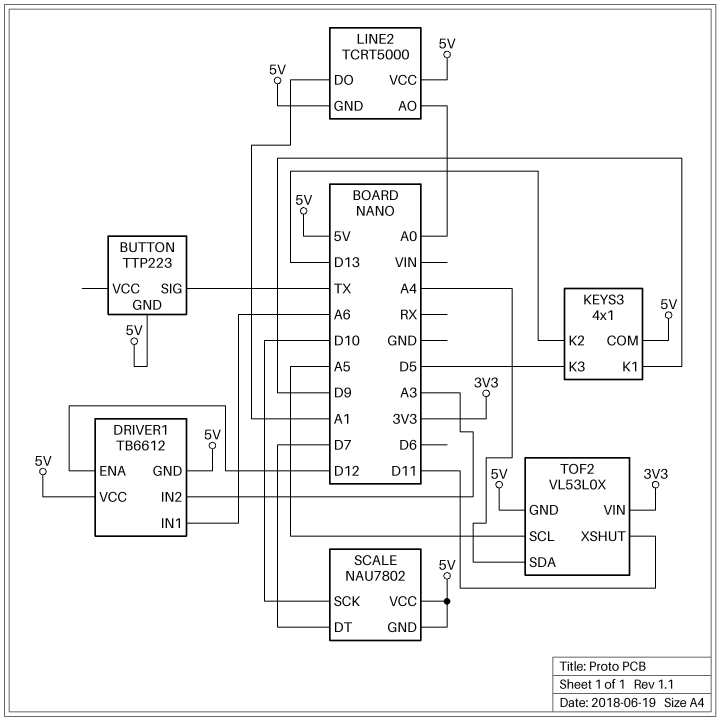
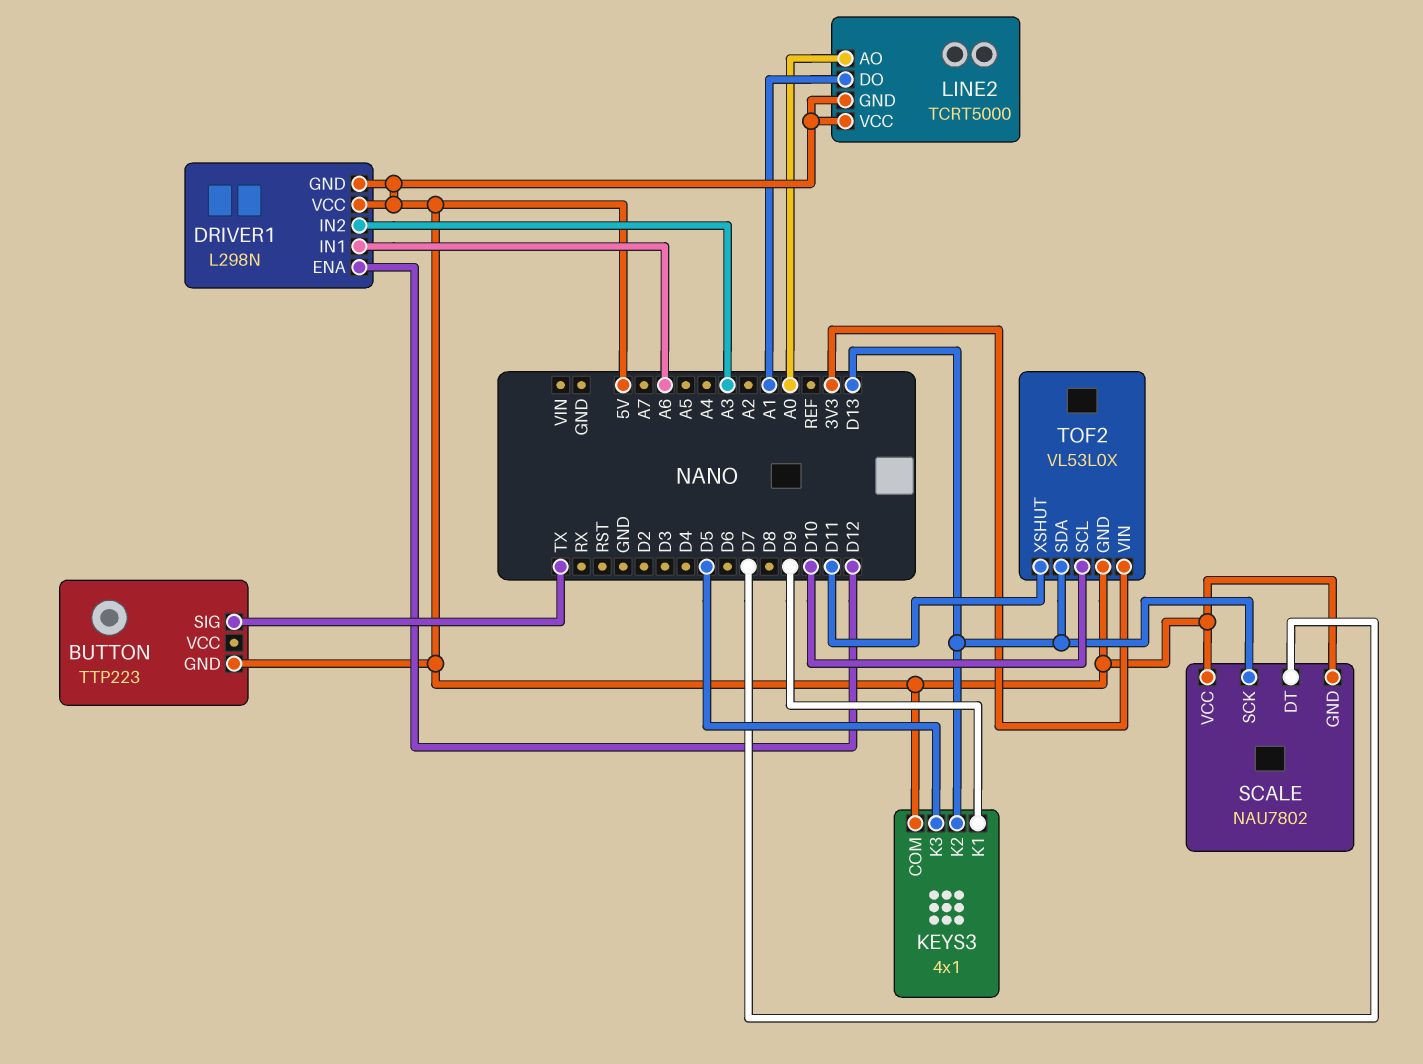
DRIVER1: TB6612 -> L298N
SCALE pin SCK: D10 -> D13
TOF2 pin SCL: A5 -> D10
TOF2 pin SDA: A4 -> D13

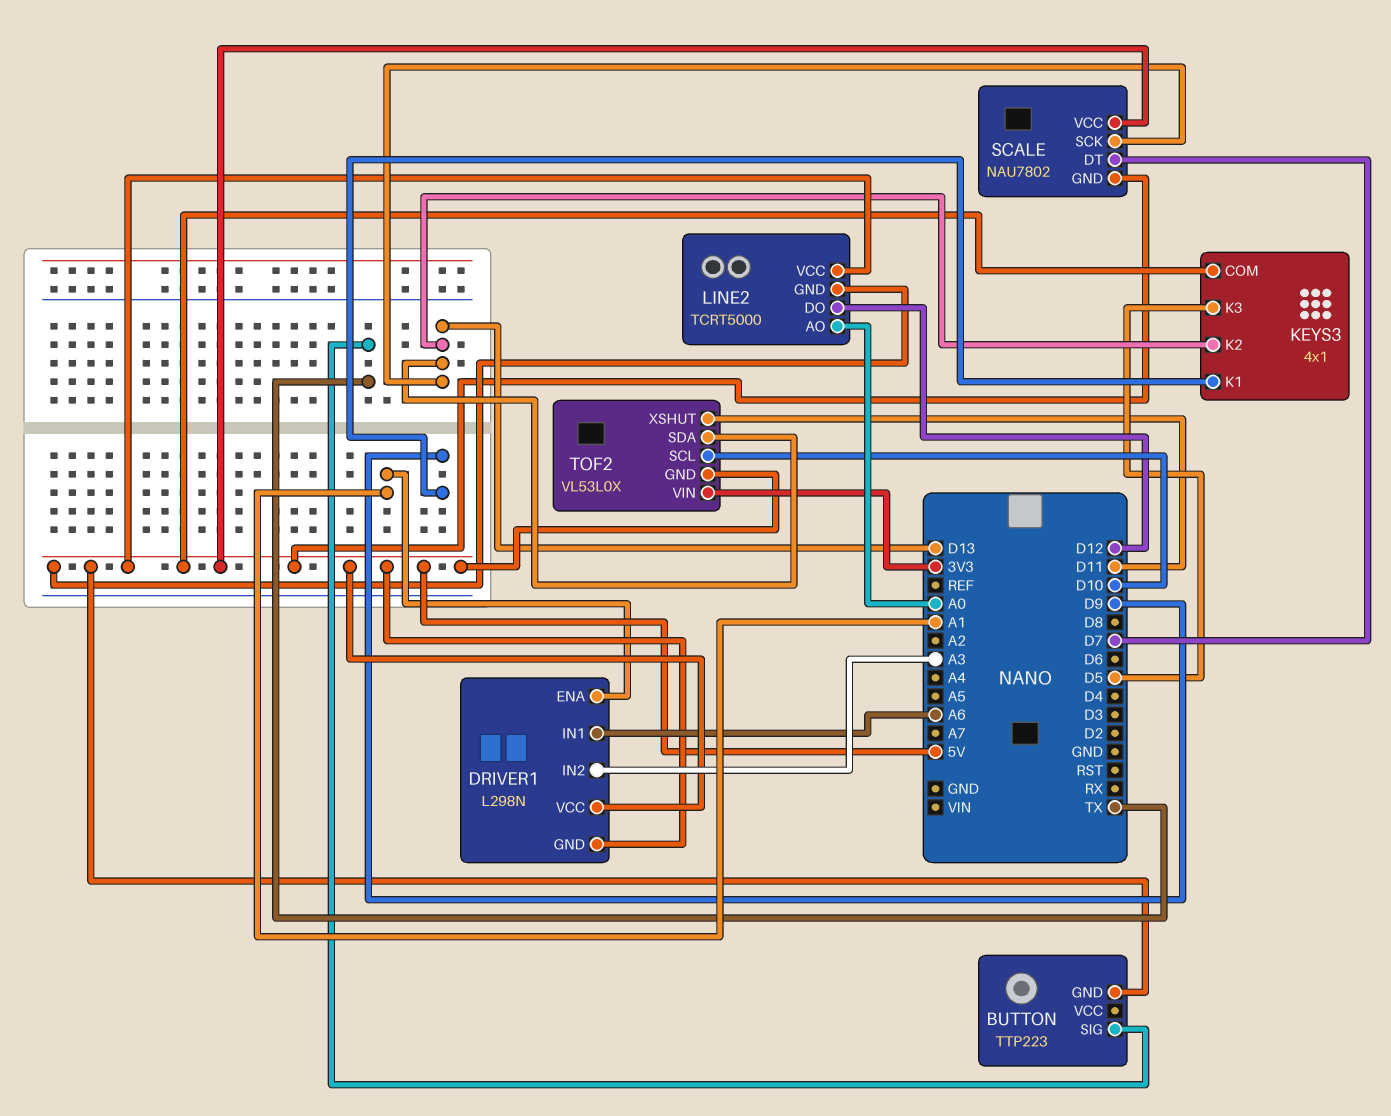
DRIVER1 pin ENA: D12 -> A1
LINE2 pin DO: A1 -> D12

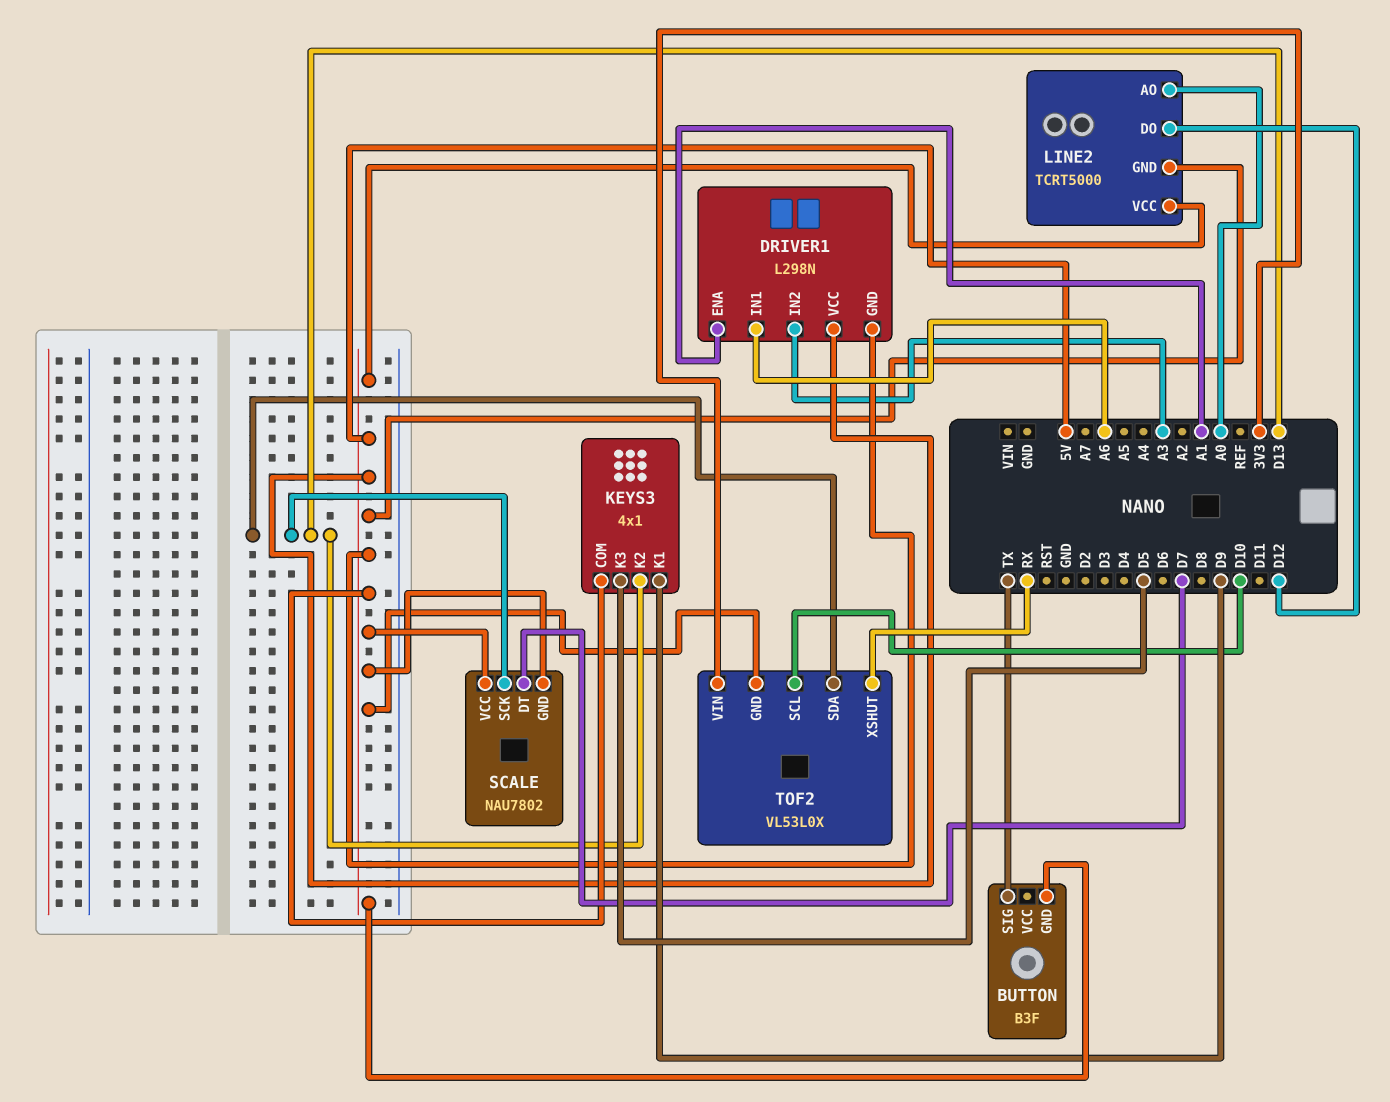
BUTTON: TTP223 -> B3F
TOF2 pin XSHUT: D11 -> RX

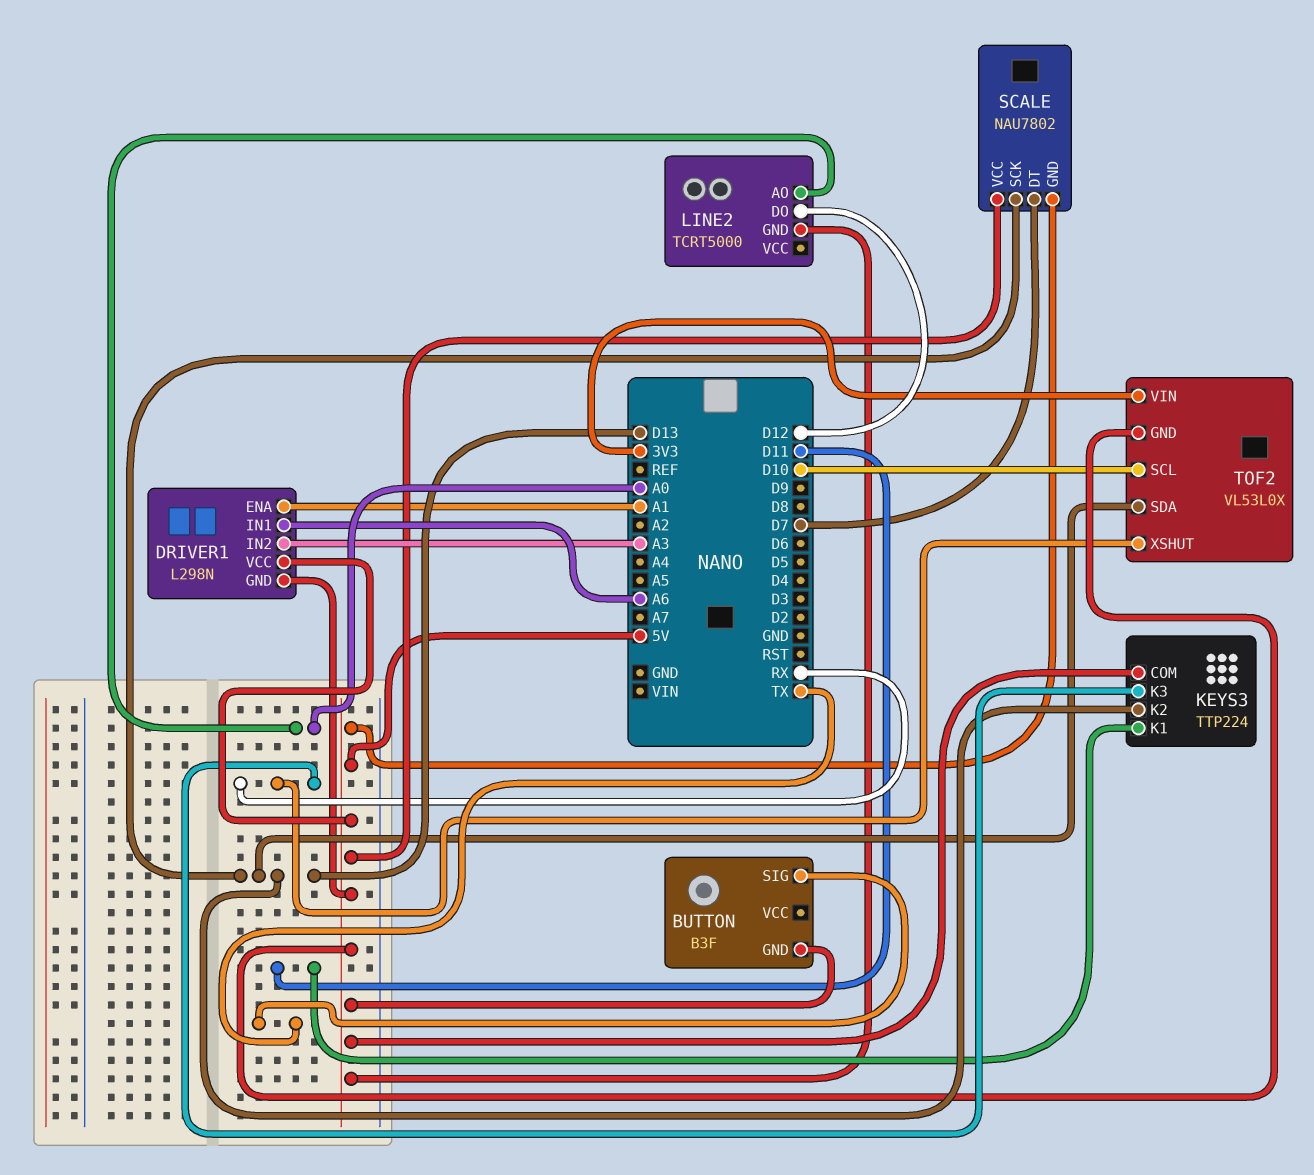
KEYS3: 4x1 -> TTP224
KEYS3 pin K1: D9 -> D11
KEYS3 pin K3: D5 -> RX
LINE2 pin VCC: 5V -> none

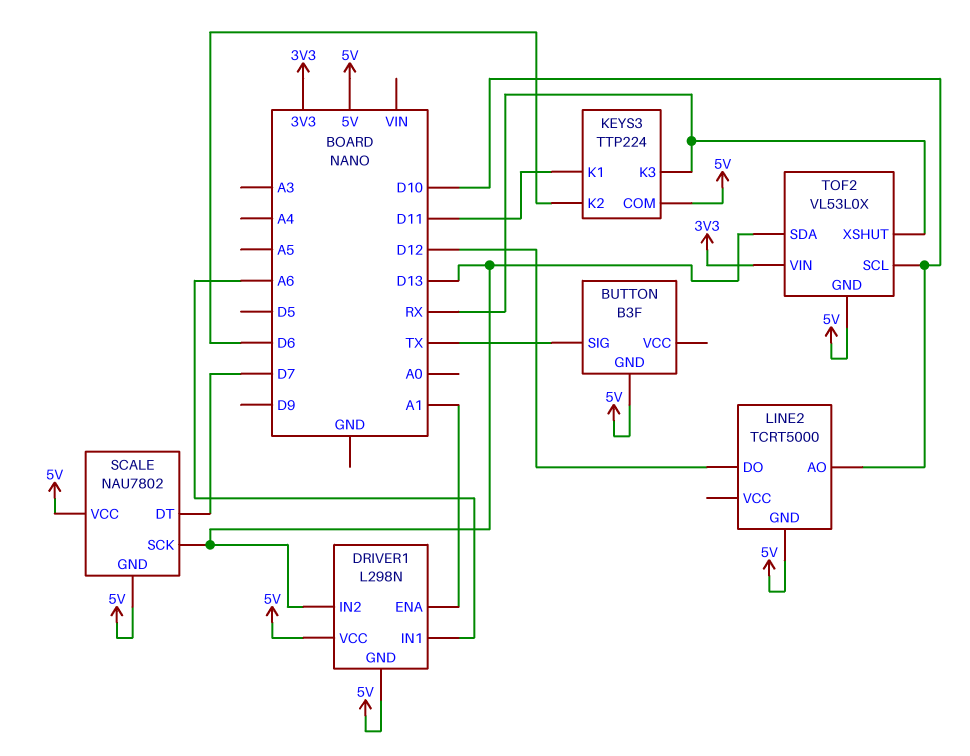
DRIVER1 pin IN2: A3 -> D13
KEYS3 pin K2: D13 -> D6
LINE2 pin AO: A0 -> D10

